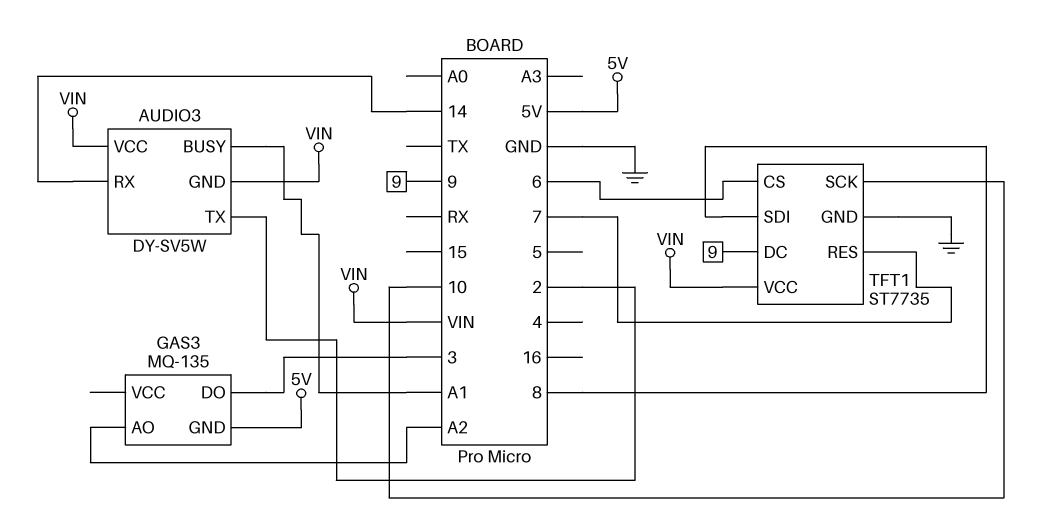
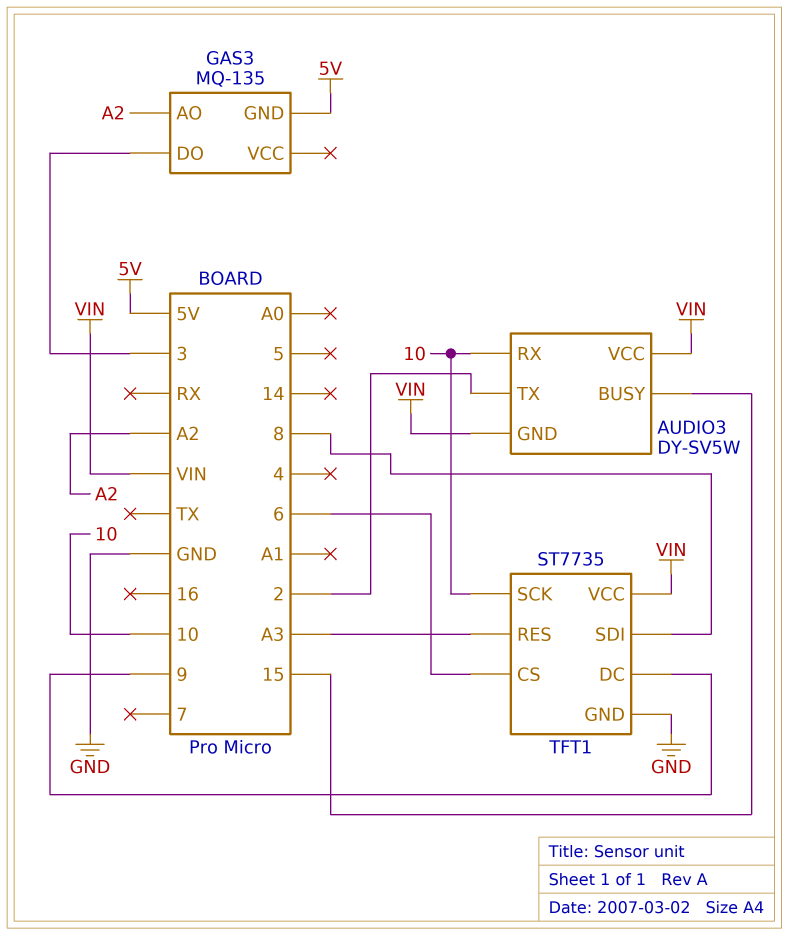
AUDIO3 pin BUSY: A1 -> 15
AUDIO3 pin RX: 14 -> 10
TFT1 pin RES: 7 -> A3

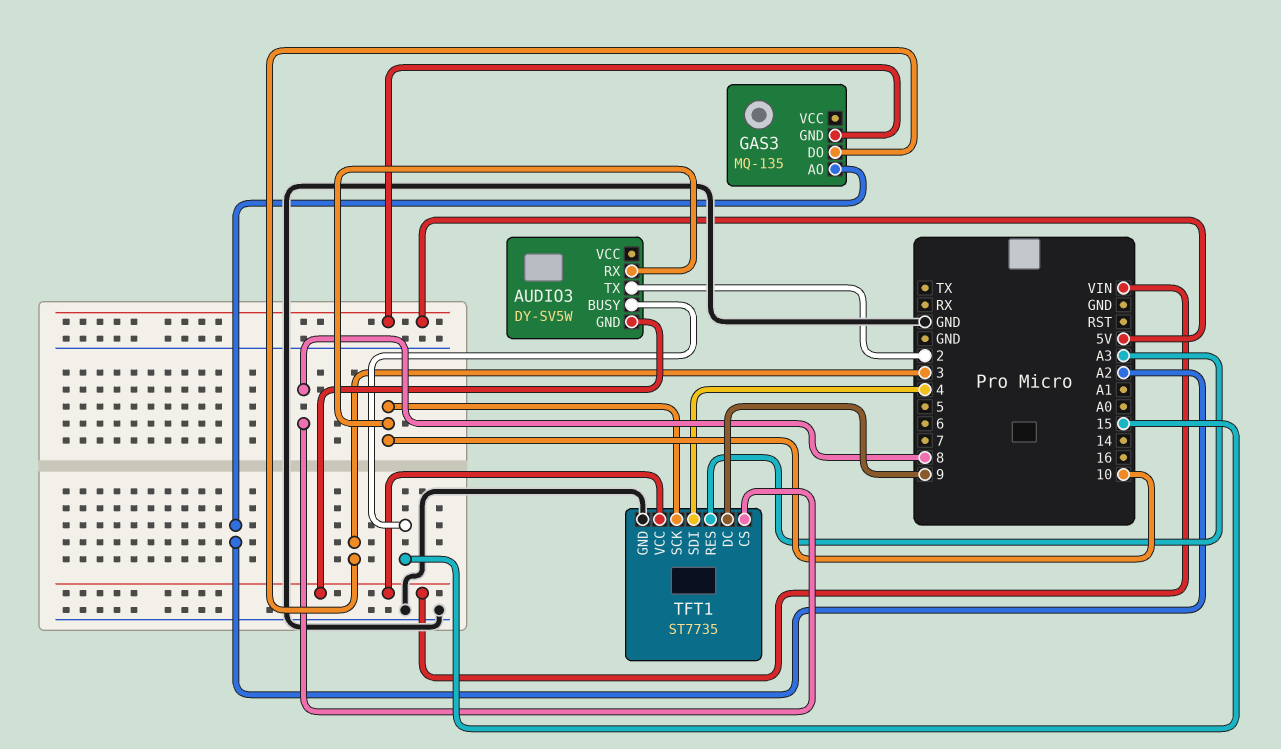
AUDIO3 pin VCC: VIN -> none
TFT1 pin CS: 6 -> 8
TFT1 pin SDI: 8 -> 4

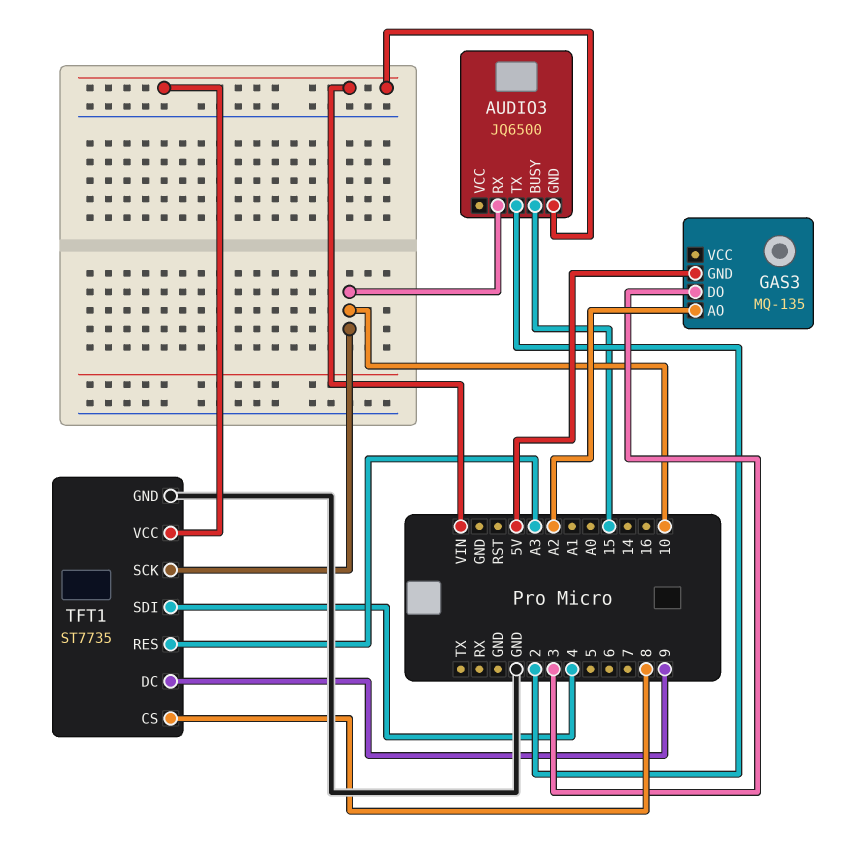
AUDIO3: DY-SV5W -> JQ6500

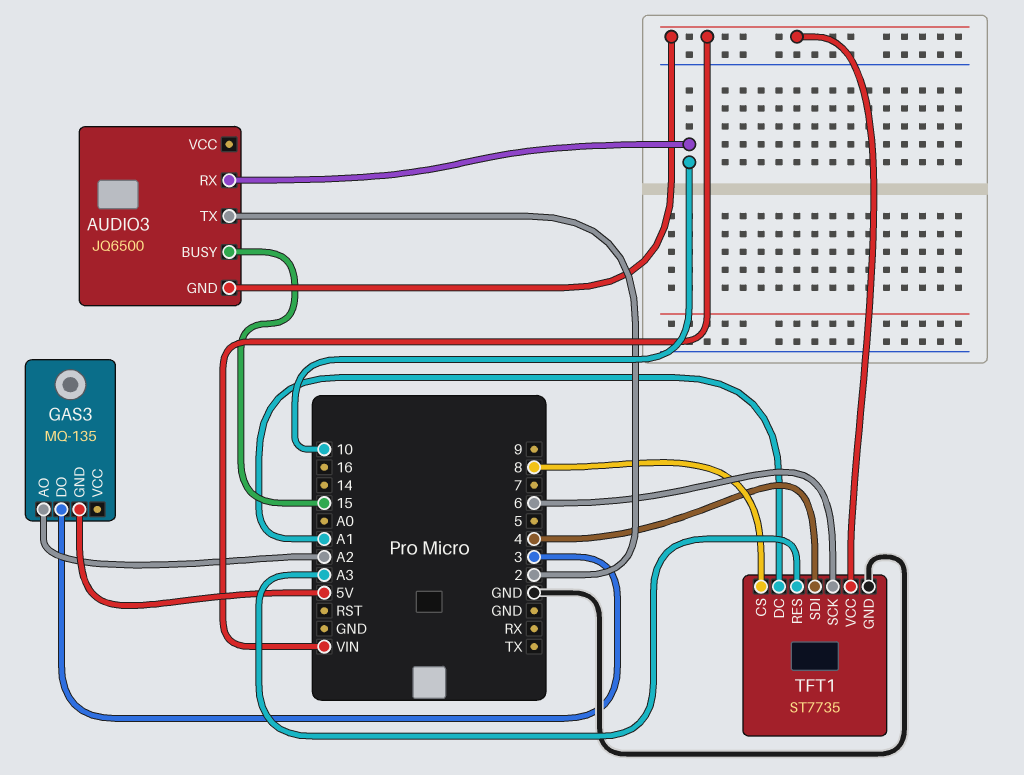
TFT1 pin DC: 9 -> A1
TFT1 pin SCK: 10 -> 6

